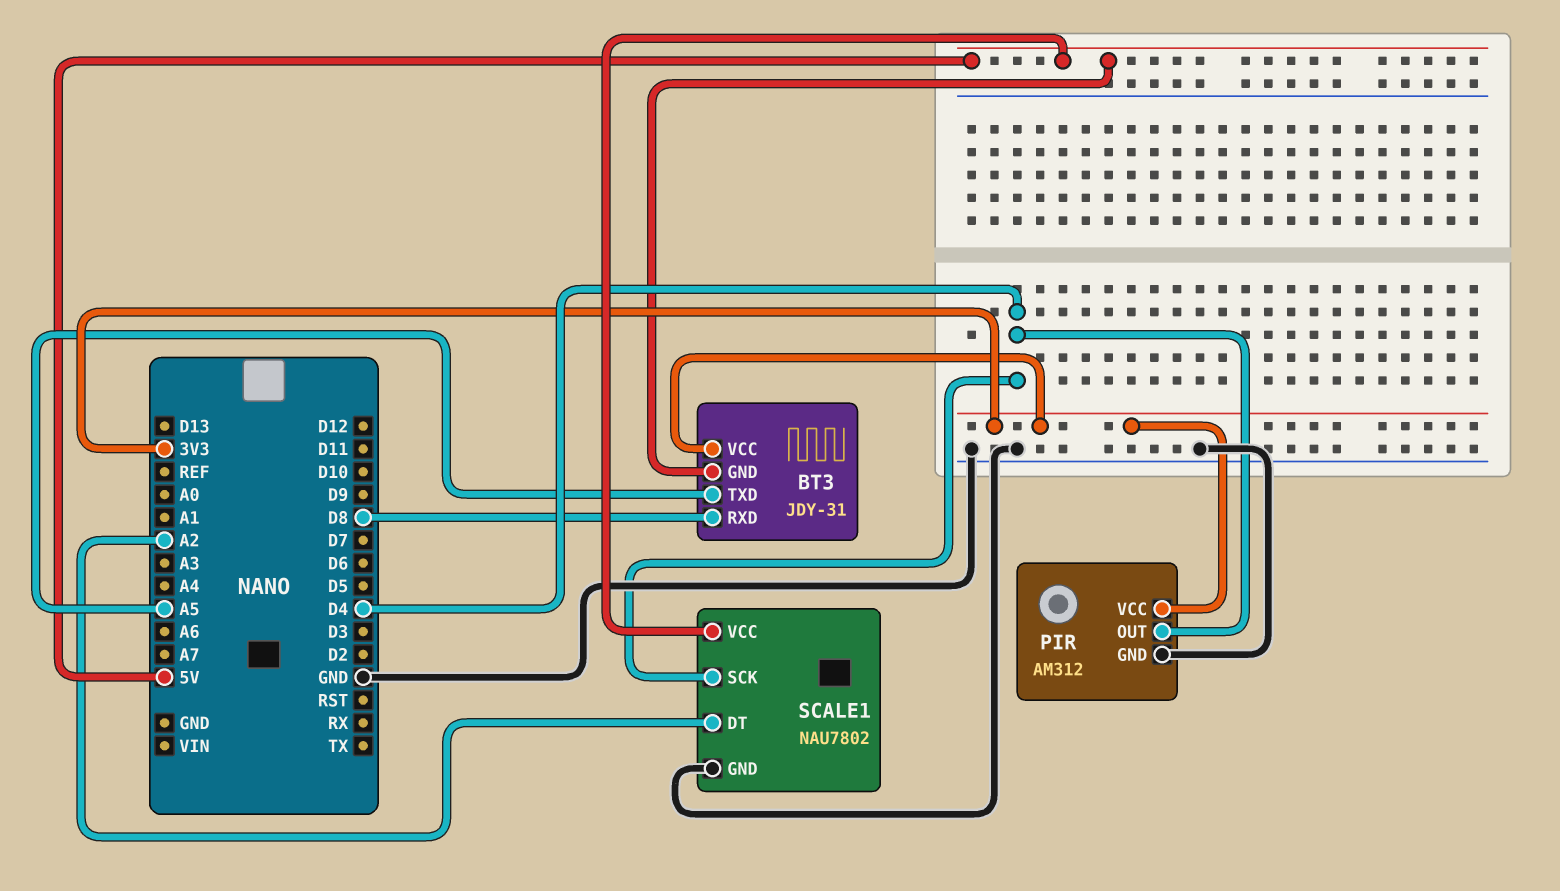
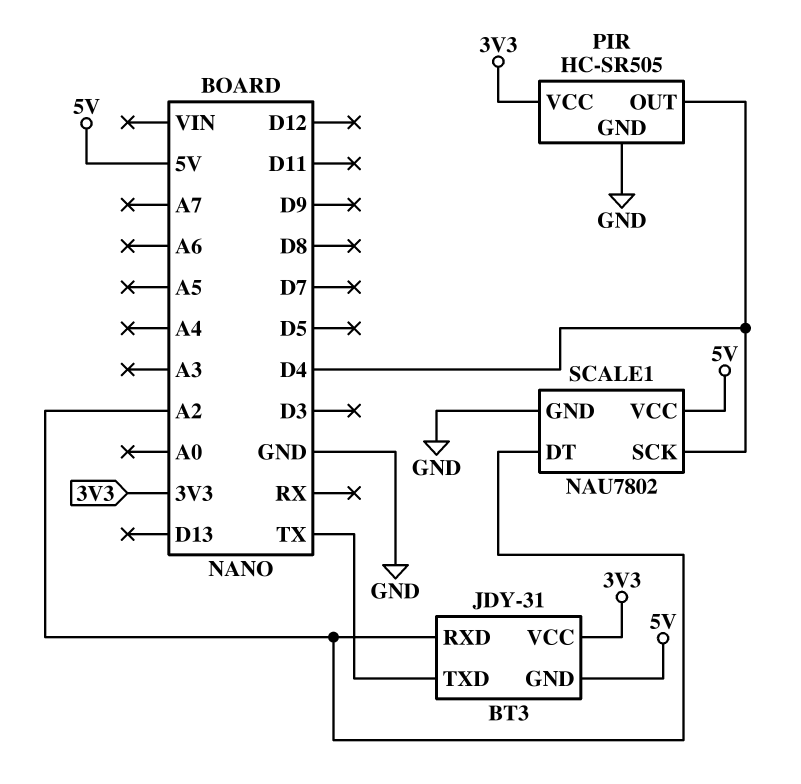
BT3 pin RXD: D8 -> A2
BT3 pin TXD: A5 -> TX
PIR: AM312 -> HC-SR505

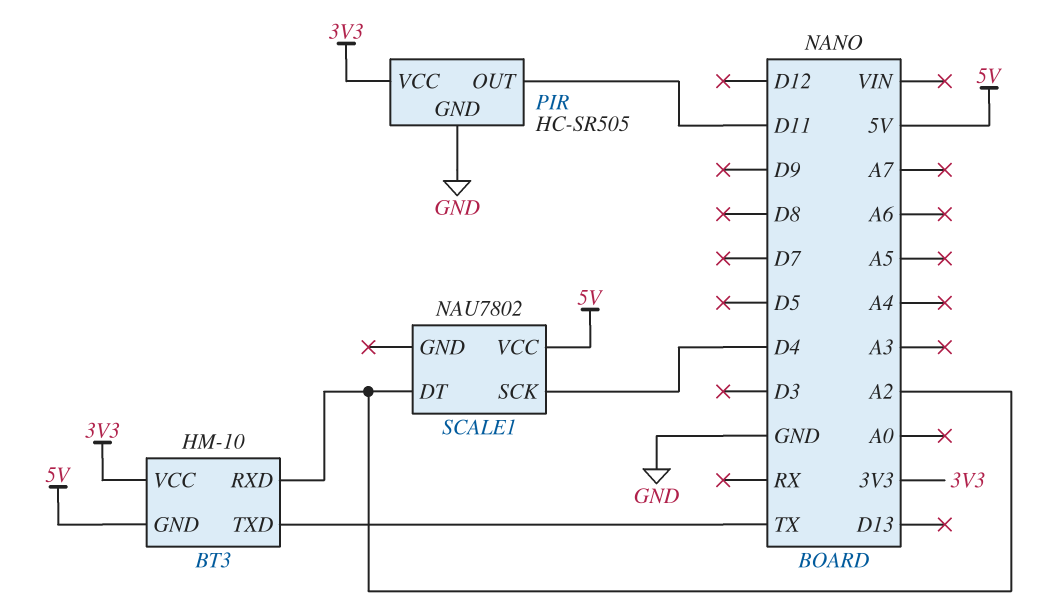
BT3: JDY-31 -> HM-10
PIR pin OUT: D4 -> D11
SCALE1 pin GND: GND -> none

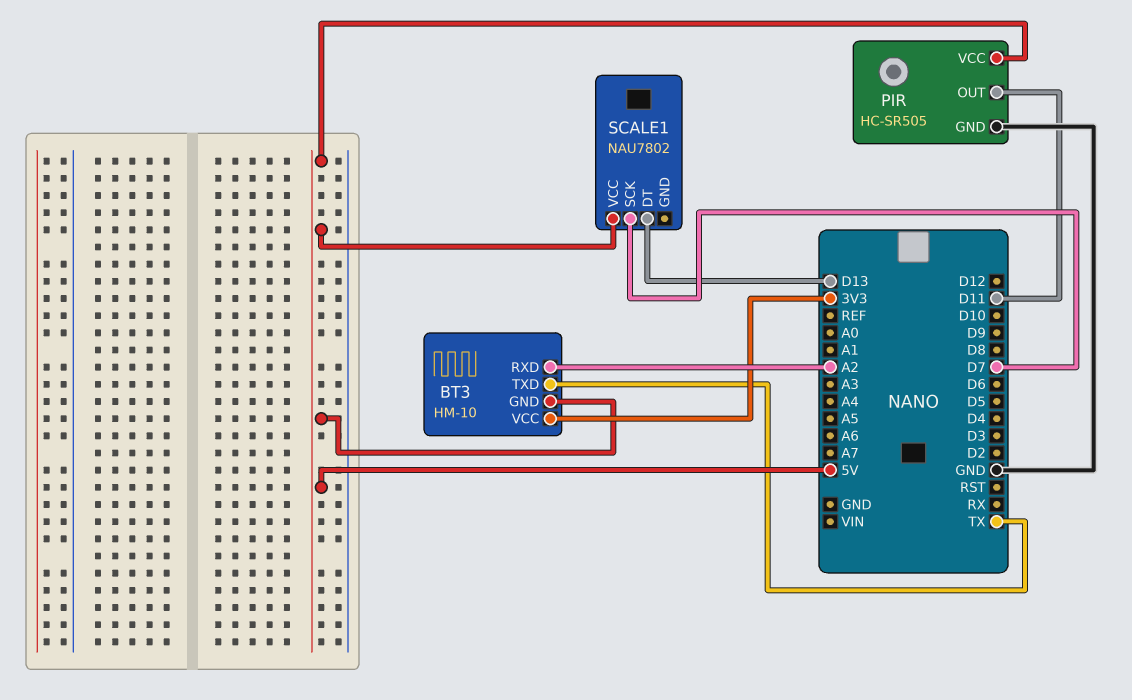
PIR pin VCC: 3V3 -> 5V
SCALE1 pin DT: A2 -> D13
SCALE1 pin SCK: D4 -> D7

